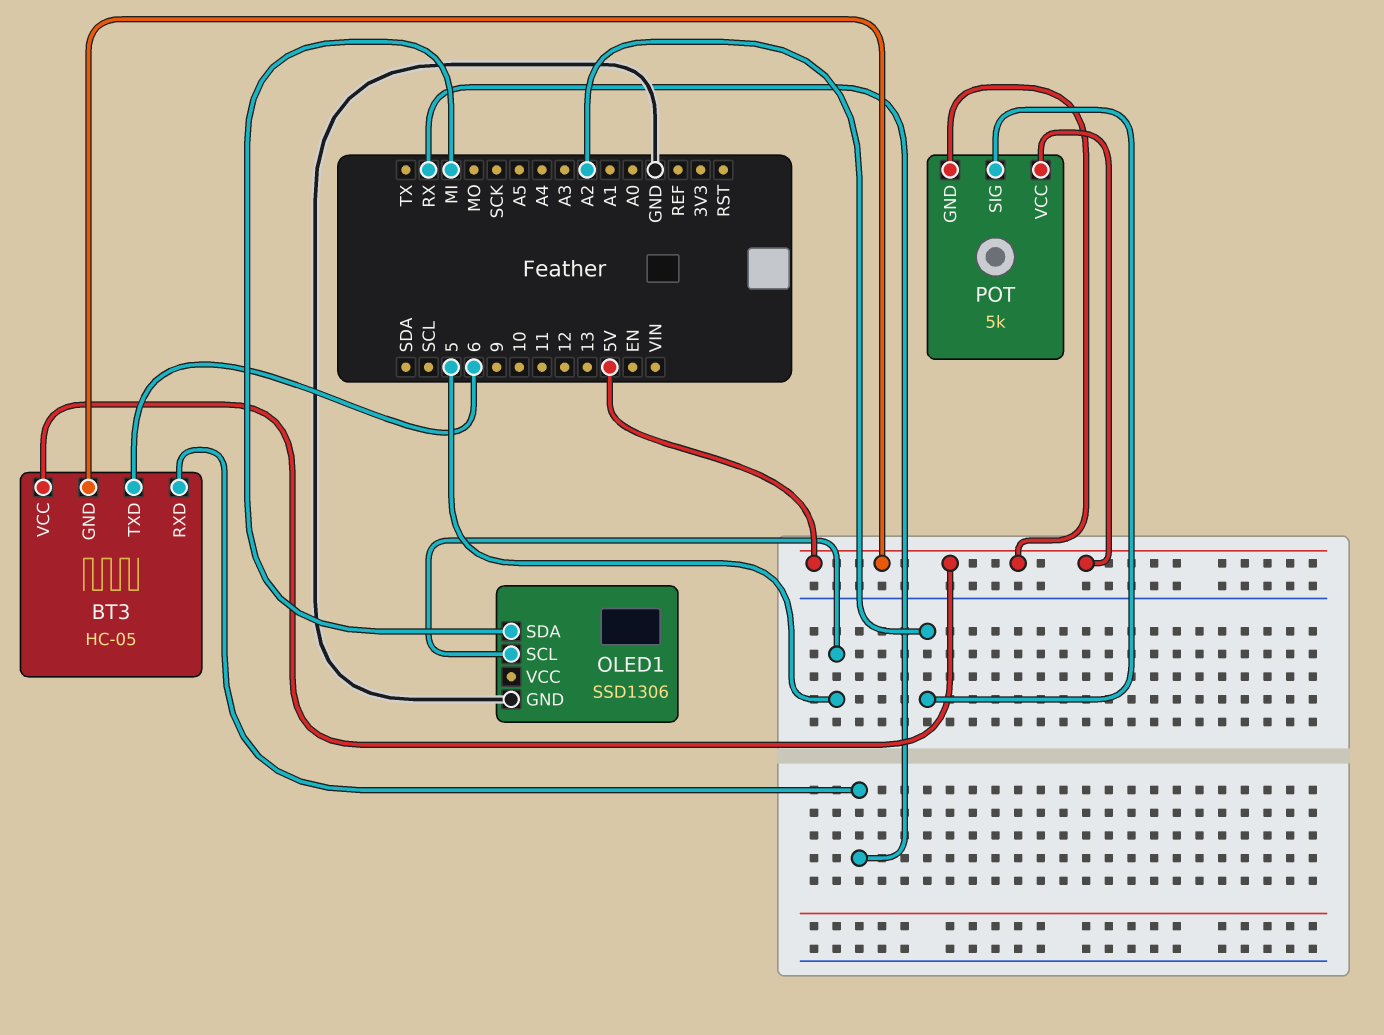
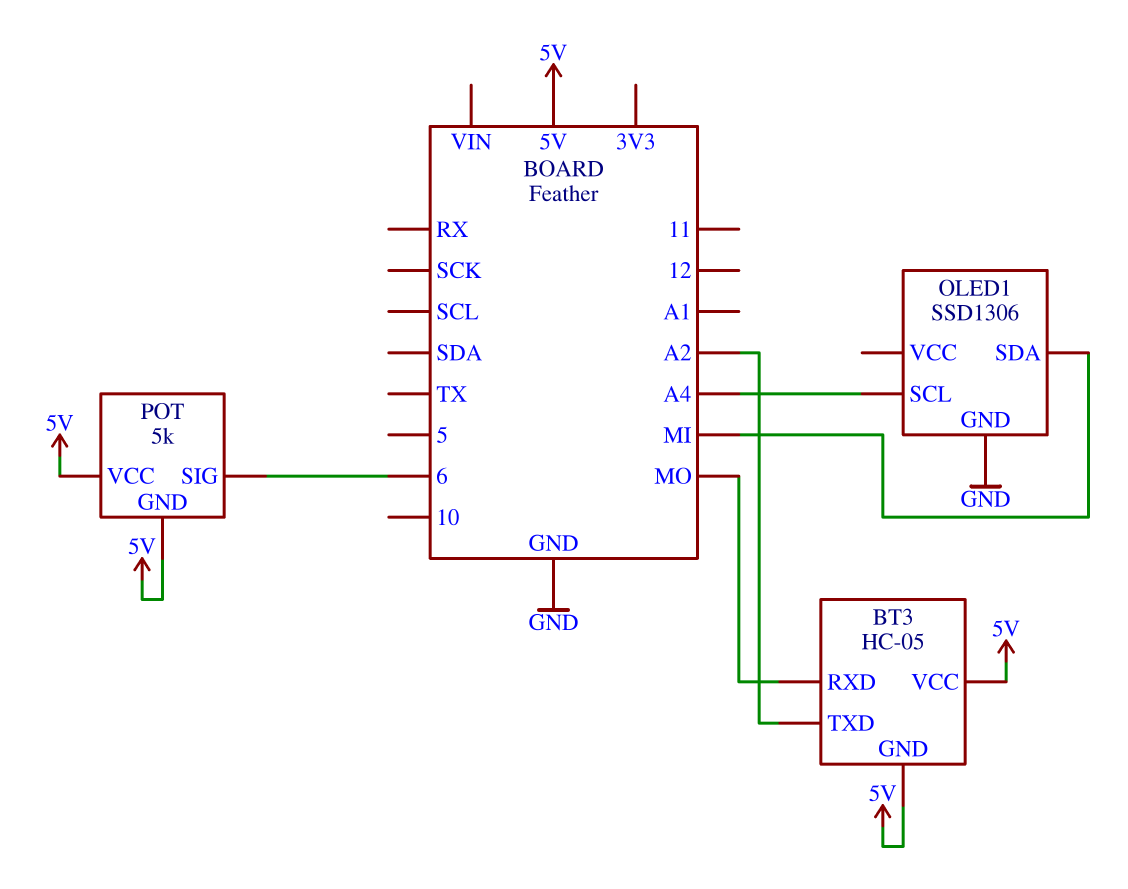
BT3 pin RXD: RX -> MO
BT3 pin TXD: 6 -> A2
OLED1 pin SCL: 5 -> A4
POT pin SIG: A2 -> 6

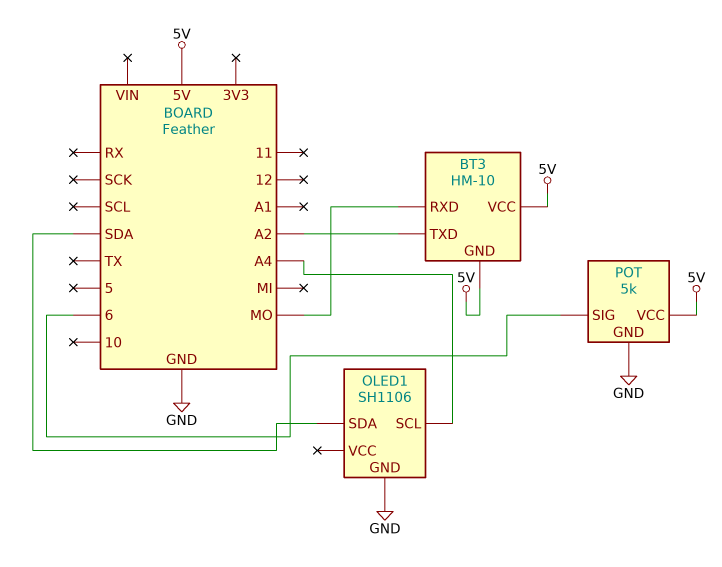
BT3: HC-05 -> HM-10
OLED1: SSD1306 -> SH1106
OLED1 pin SDA: MI -> SDA
POT pin GND: 5V -> GND

